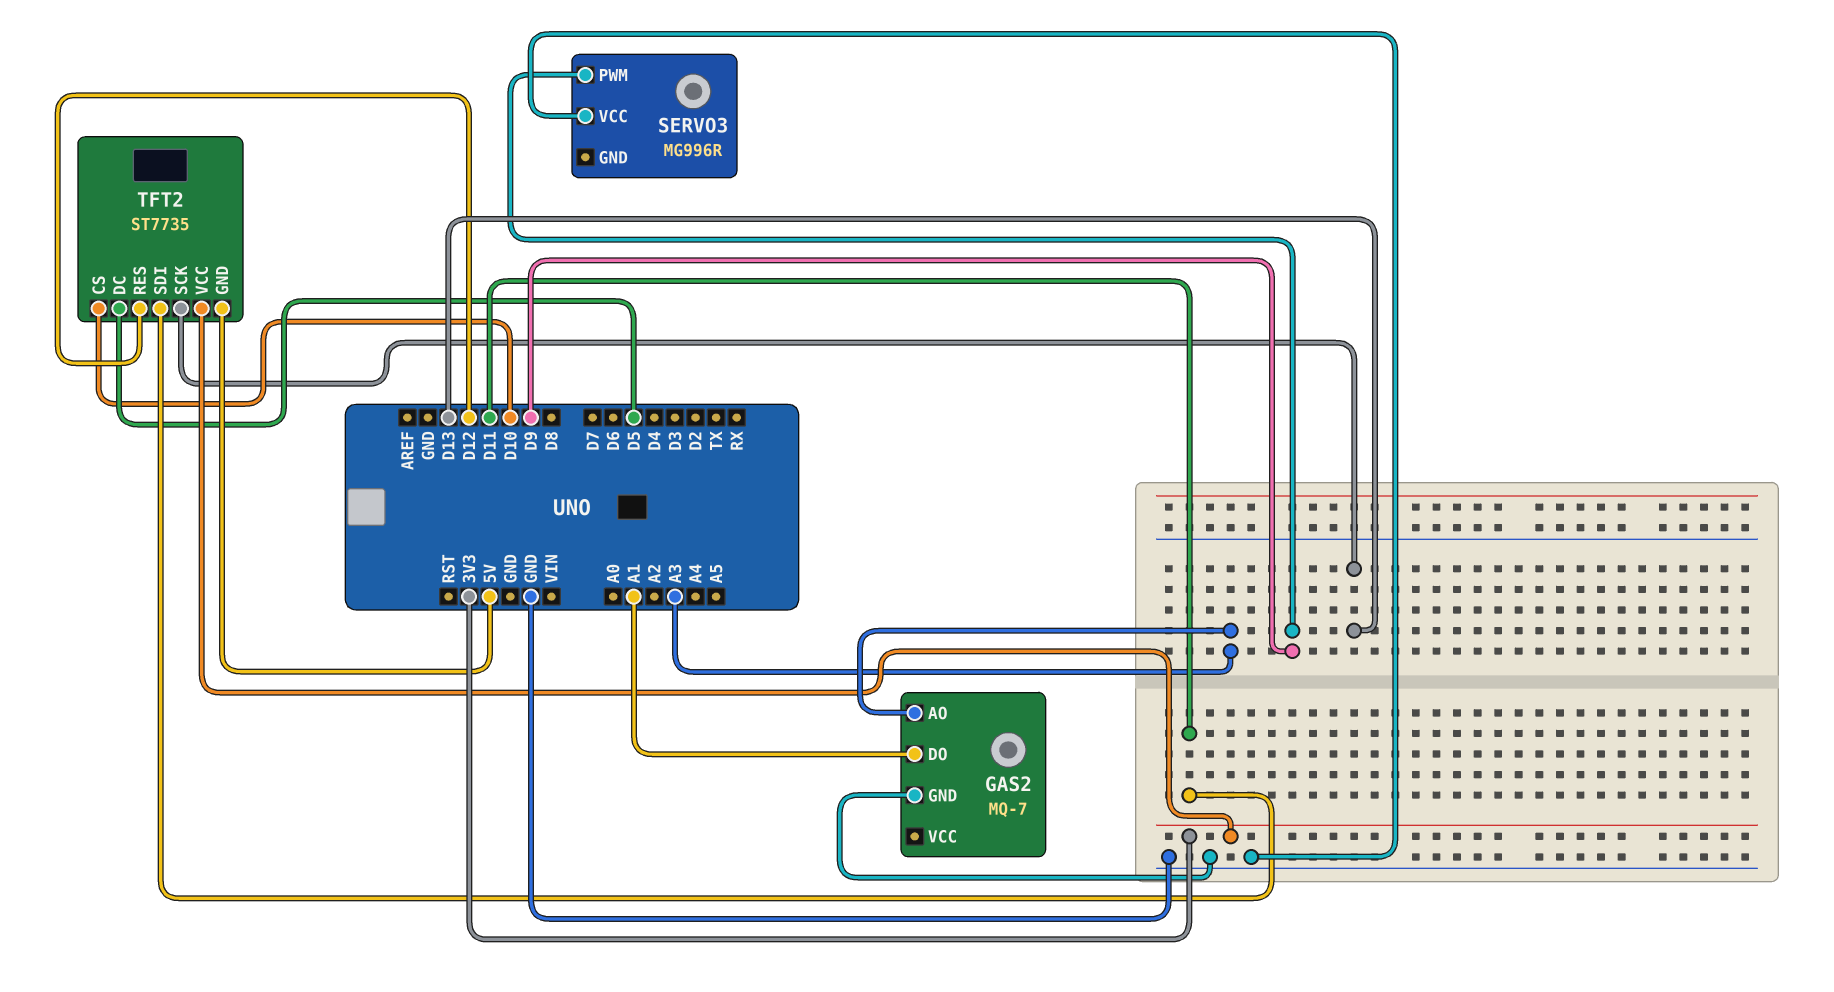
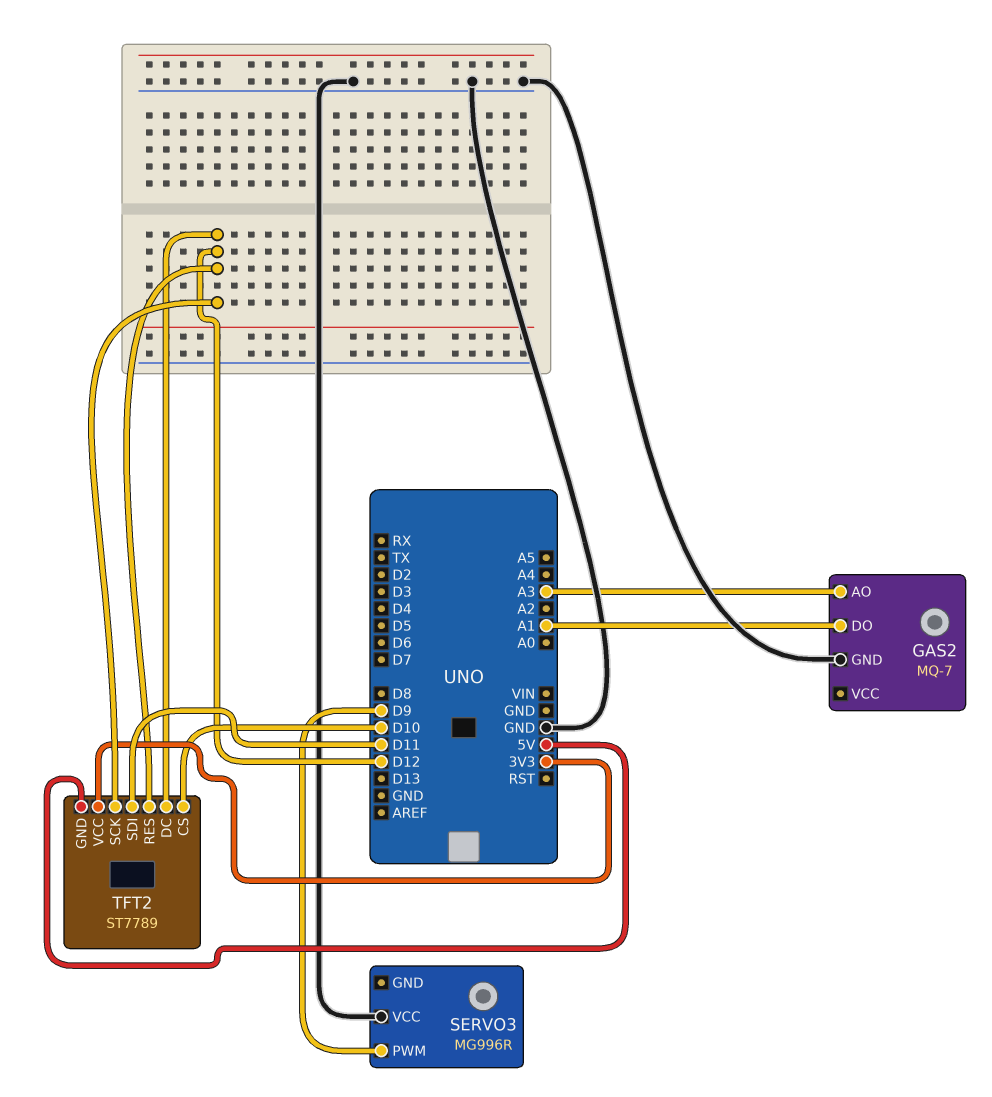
TFT2: ST7735 -> ST7789
TFT2 pin DC: D5 -> D12
TFT2 pin SCK: D13 -> D12

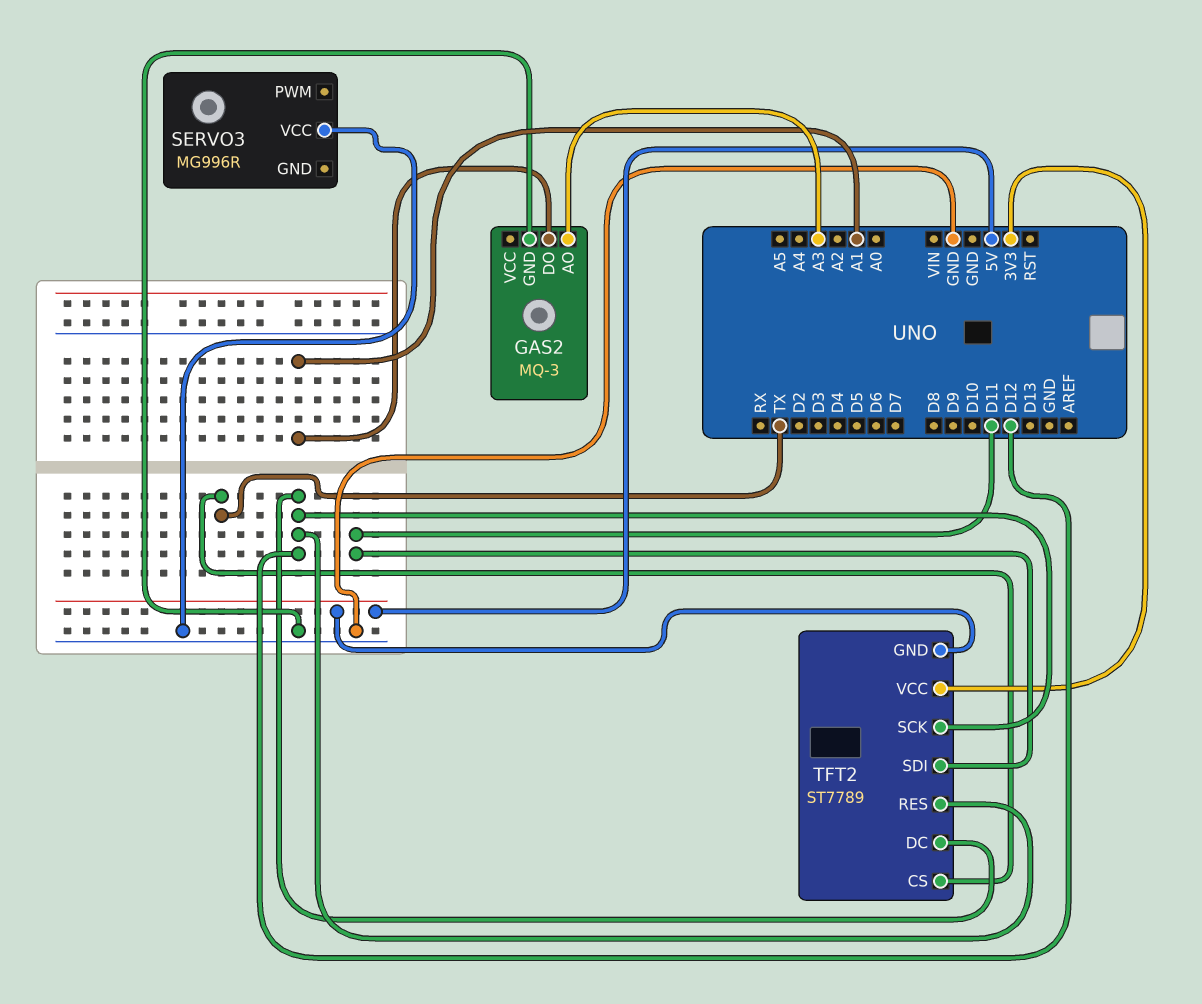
GAS2: MQ-7 -> MQ-3
SERVO3 pin PWM: D9 -> none
TFT2 pin CS: D10 -> TX

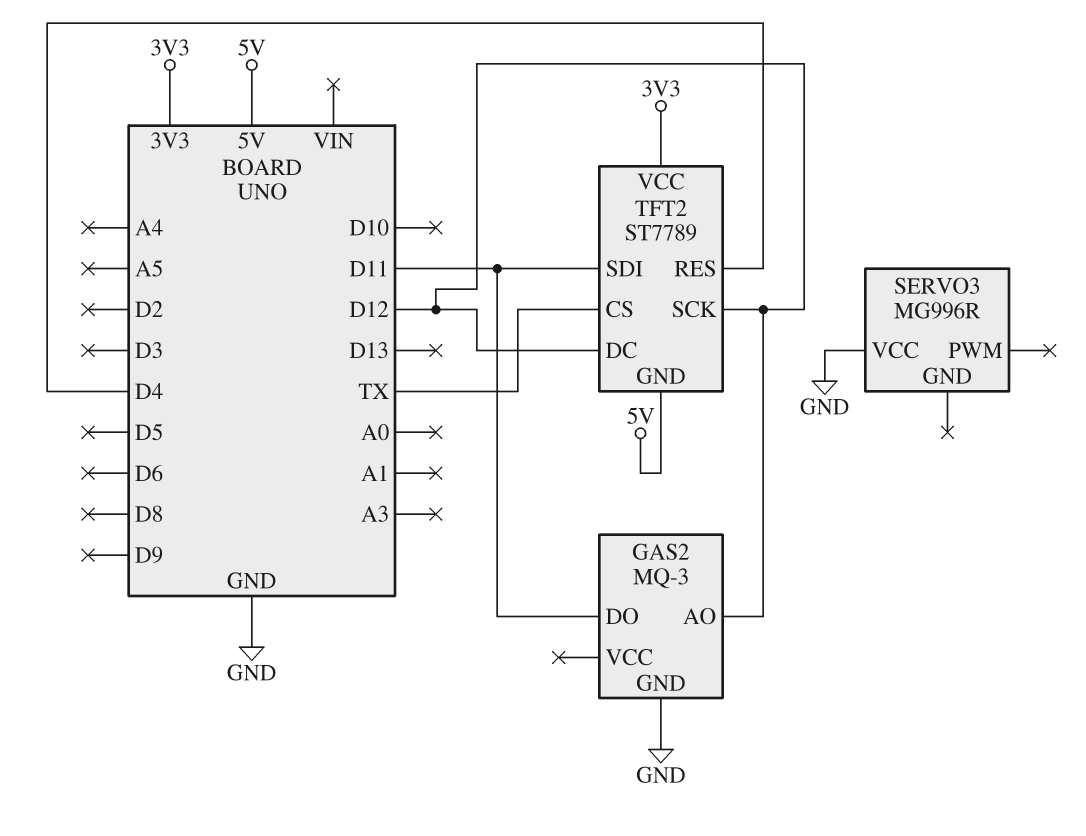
GAS2 pin AO: A3 -> D12
GAS2 pin DO: A1 -> D11
TFT2 pin RES: D12 -> D4

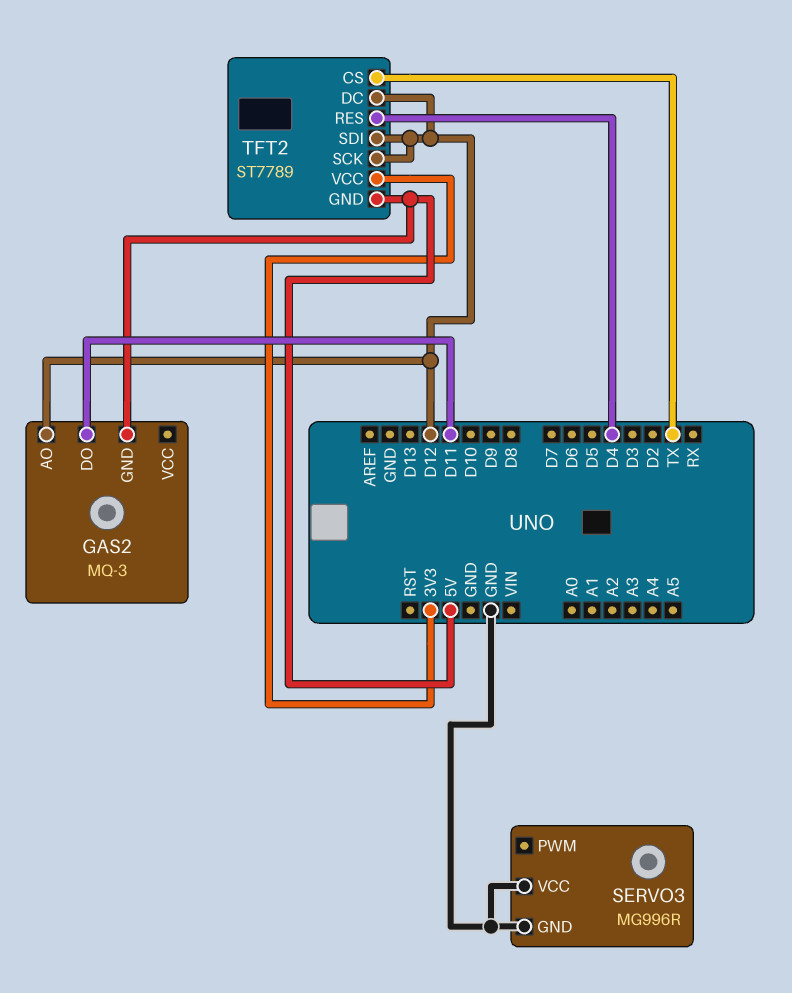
GAS2 pin GND: GND -> 5V
SERVO3 pin GND: none -> GND
TFT2 pin SDI: D11 -> D12

